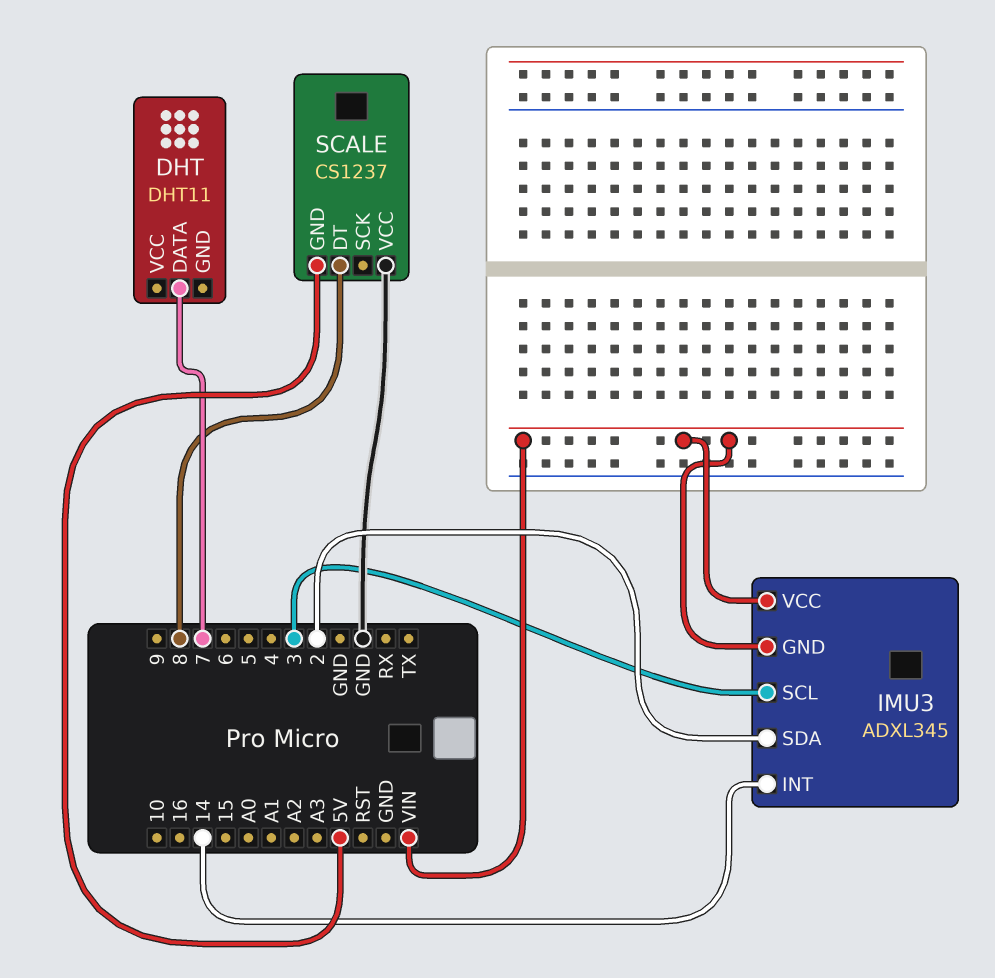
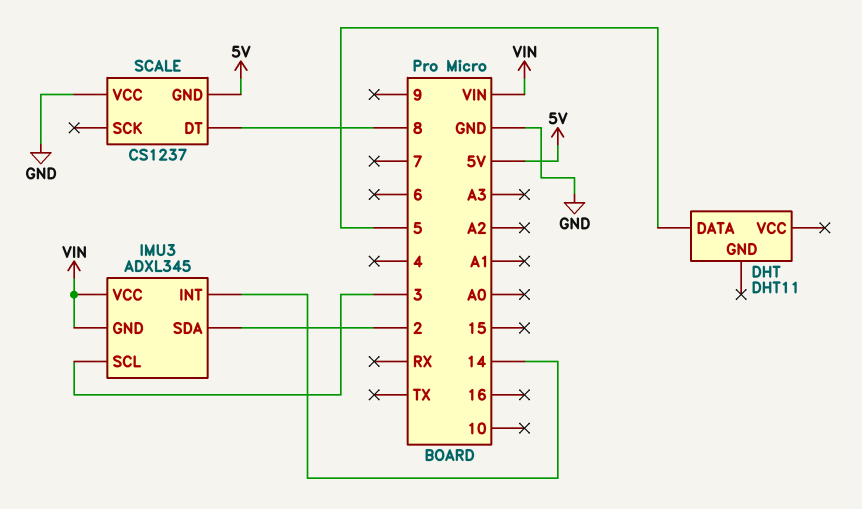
DHT pin DATA: 7 -> 5

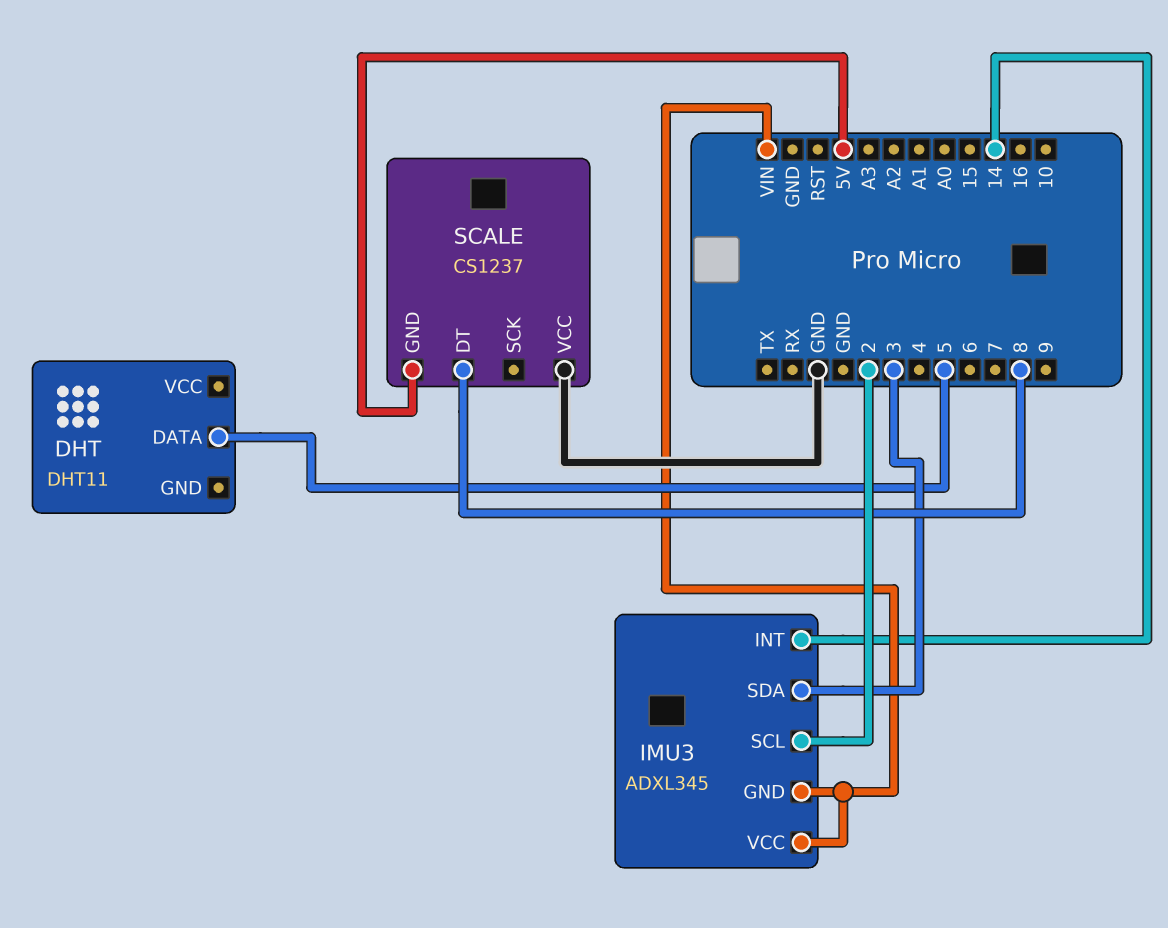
IMU3 pin SCL: 3 -> 2
IMU3 pin SDA: 2 -> 3

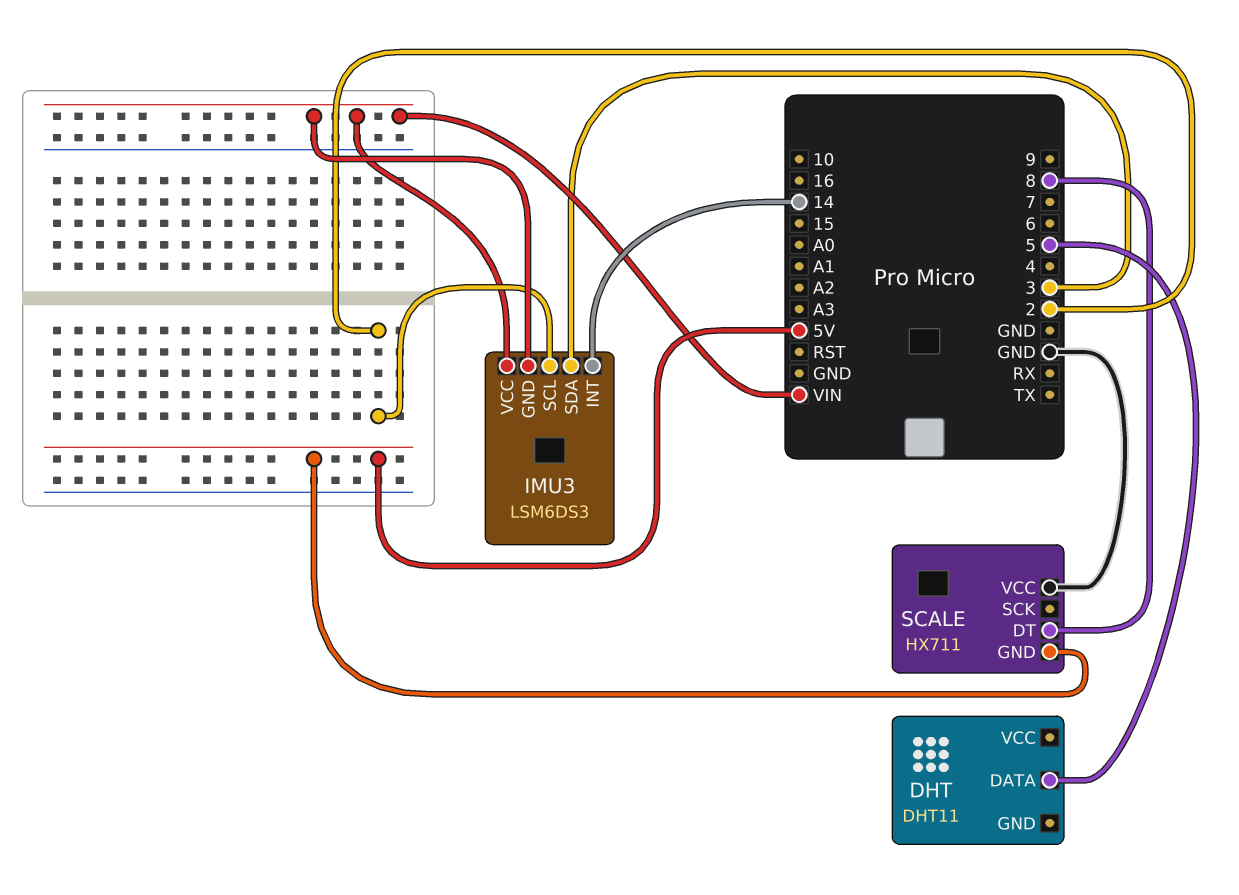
IMU3: ADXL345 -> LSM6DS3
SCALE: CS1237 -> HX711

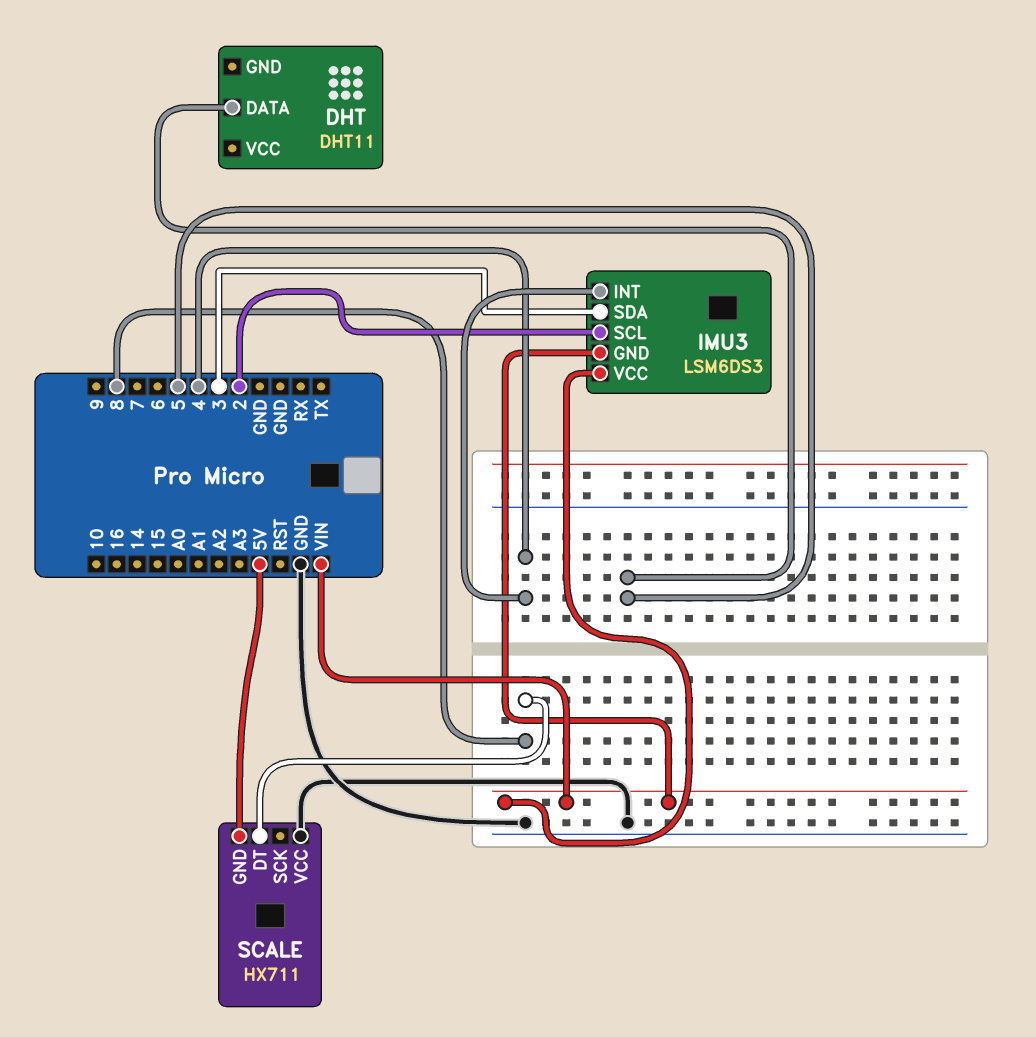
IMU3 pin INT: 14 -> 4

